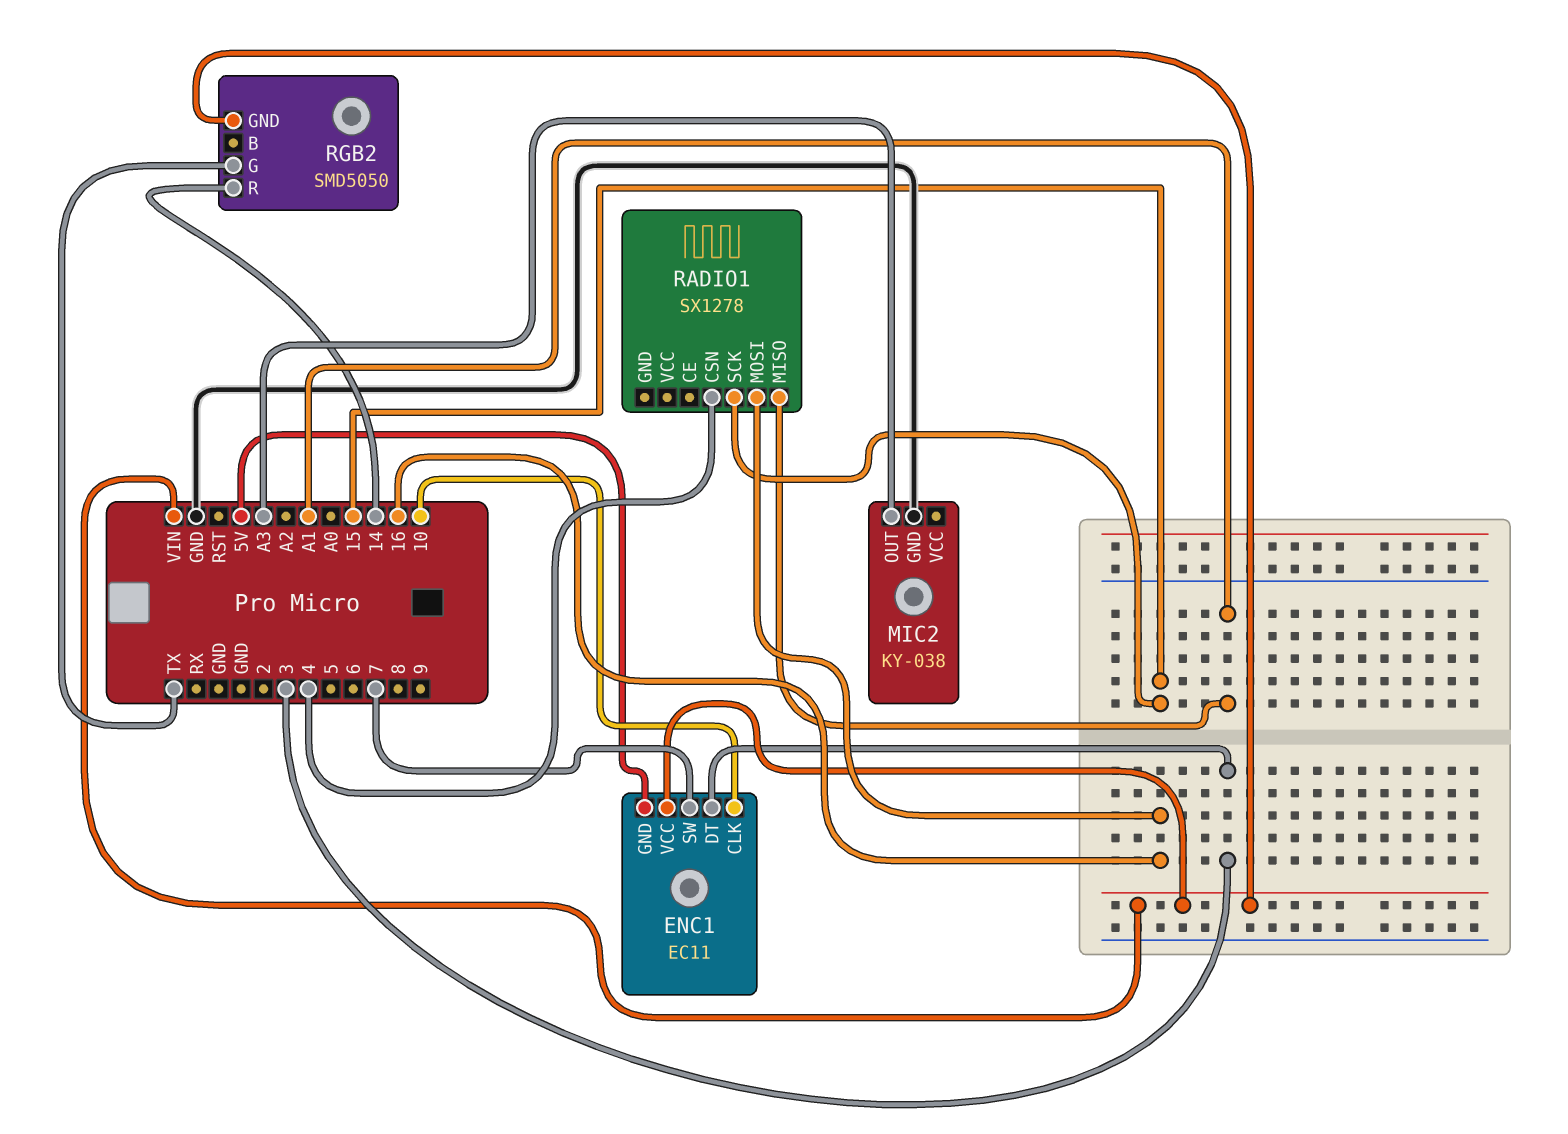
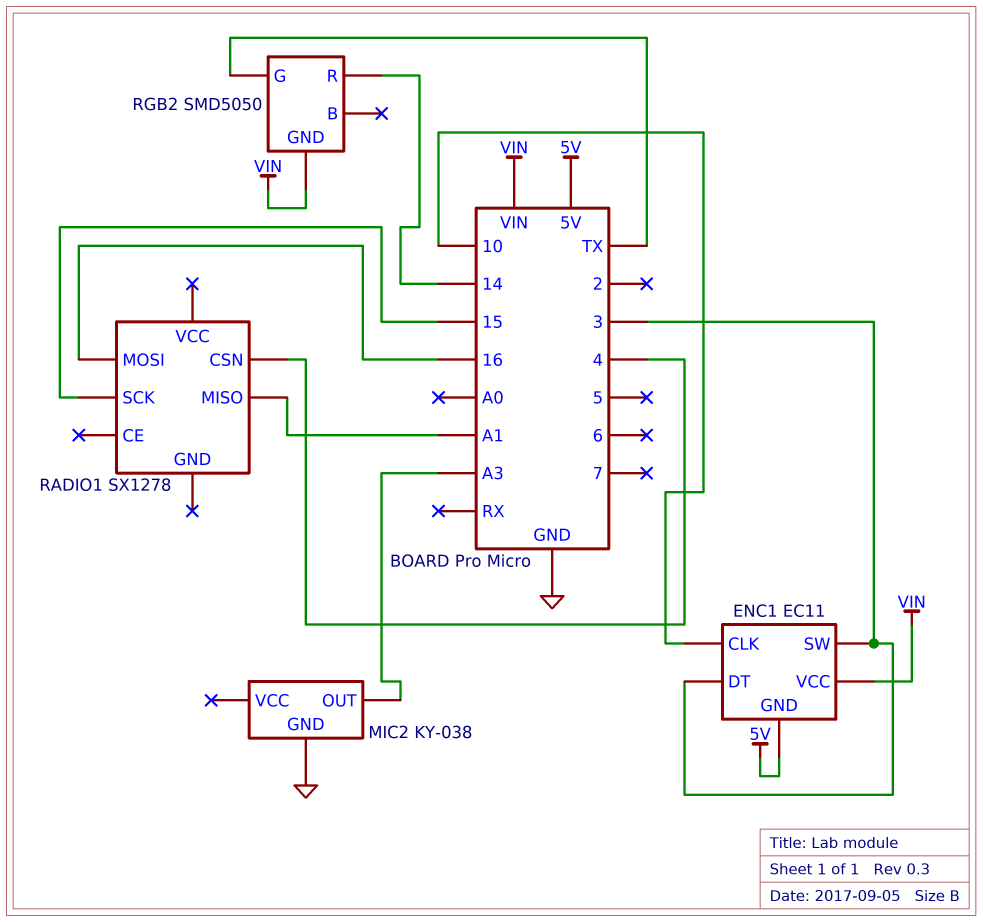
ENC1 pin SW: 7 -> 3

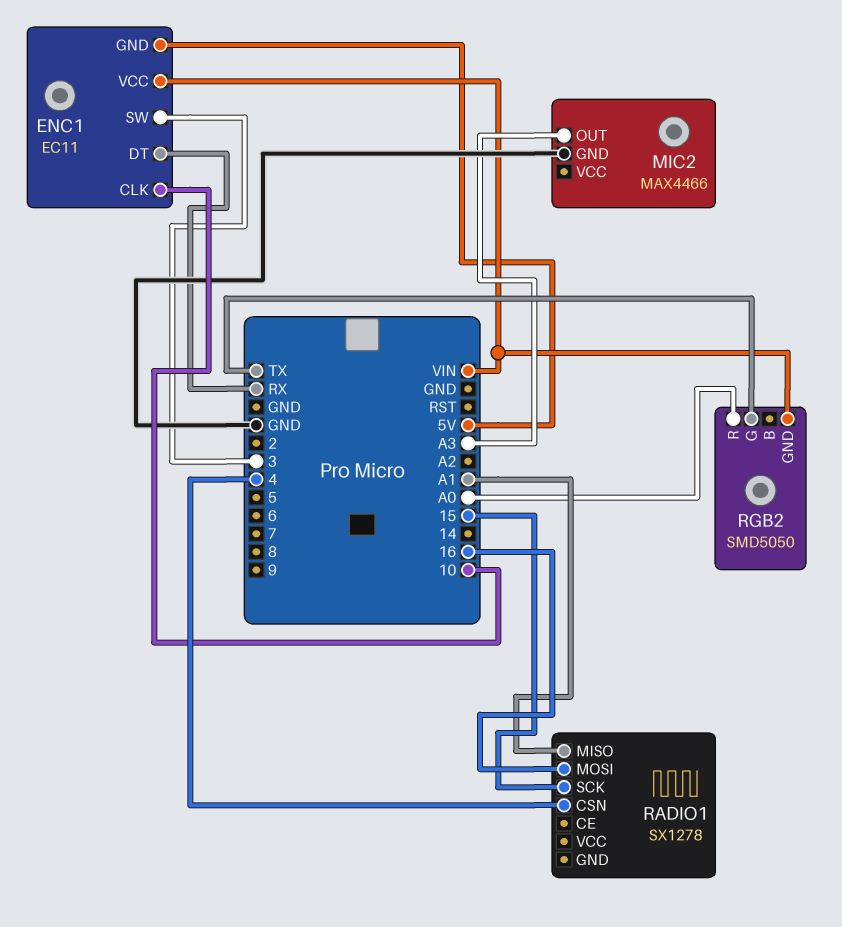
ENC1 pin DT: 3 -> RX
MIC2: KY-038 -> MAX4466
RGB2 pin R: 14 -> A0

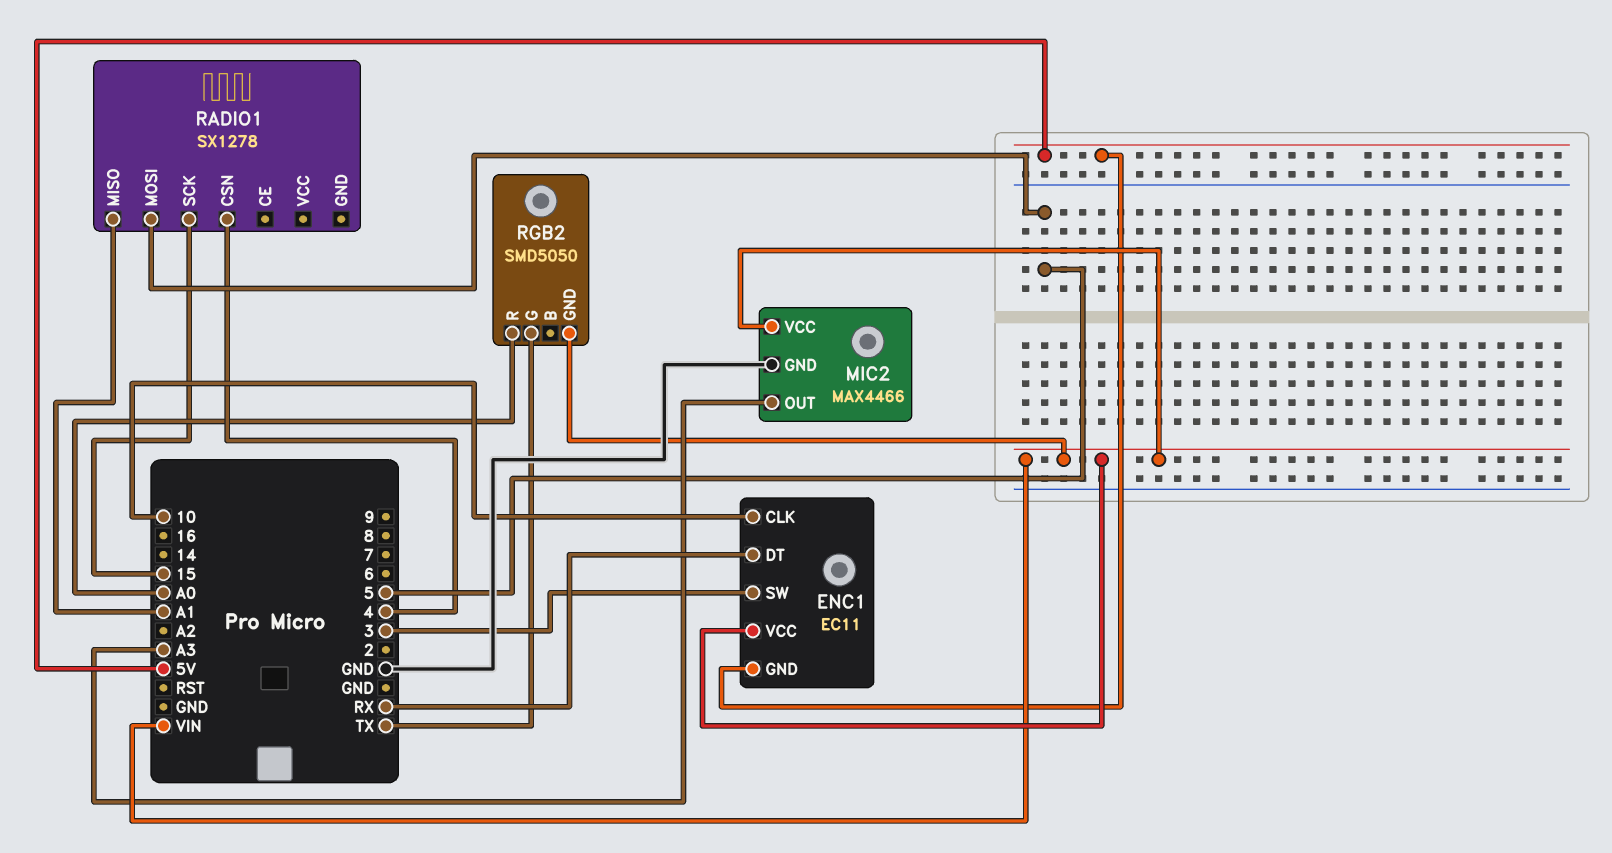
MIC2 pin VCC: none -> VIN
RADIO1 pin MOSI: 16 -> 5

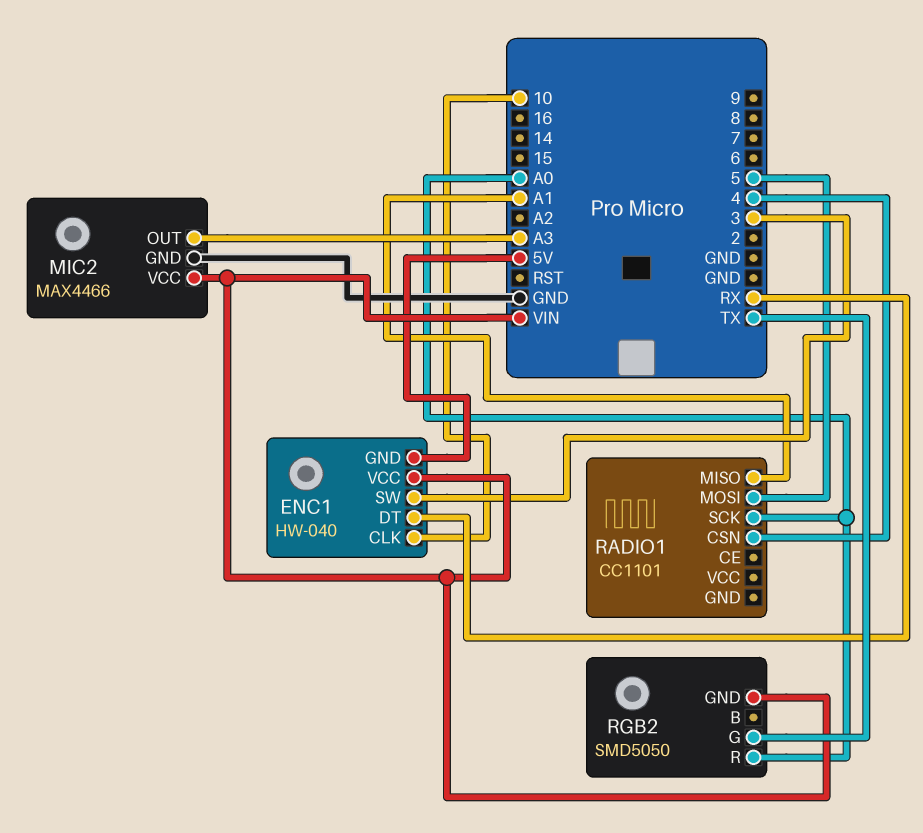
ENC1: EC11 -> HW-040
RADIO1: SX1278 -> CC1101
RADIO1 pin SCK: 15 -> A0

